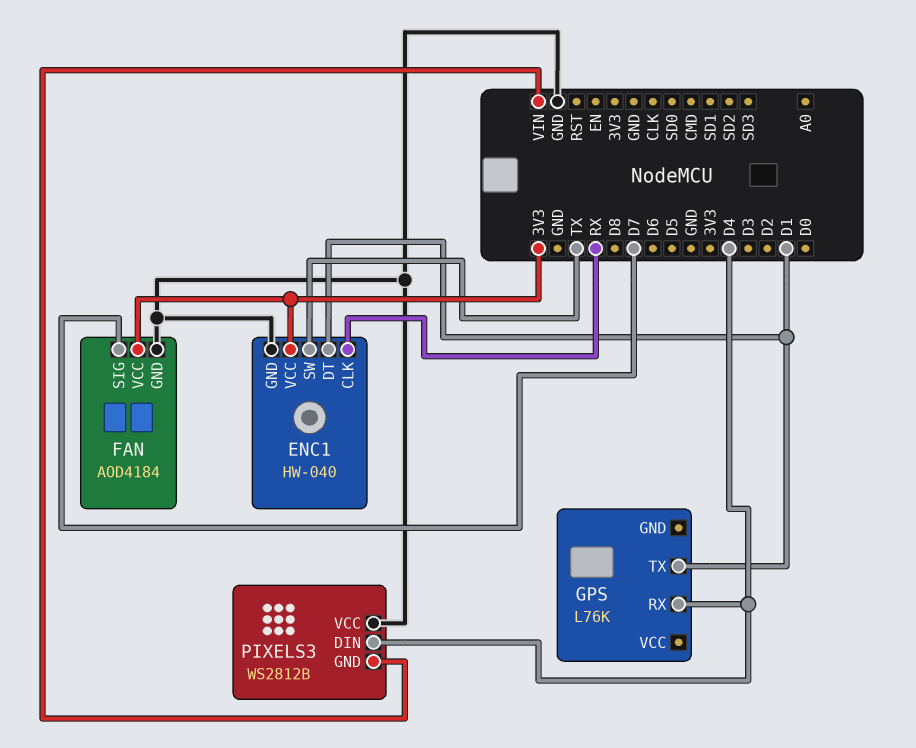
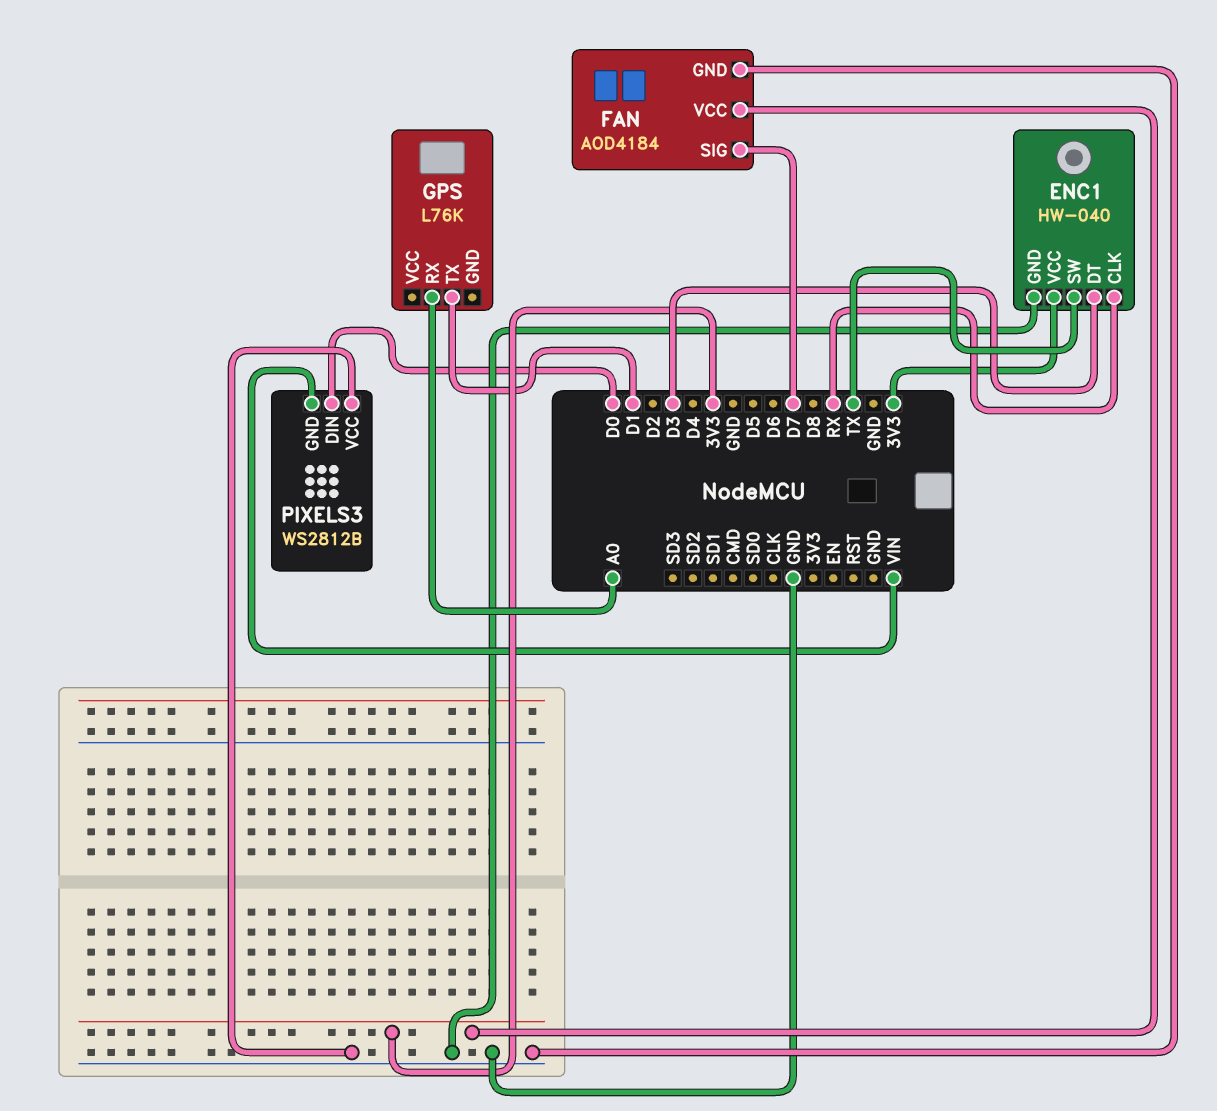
ENC1 pin DT: D1 -> D3
GPS pin RX: D4 -> A0
PIXELS3 pin DIN: D4 -> D0

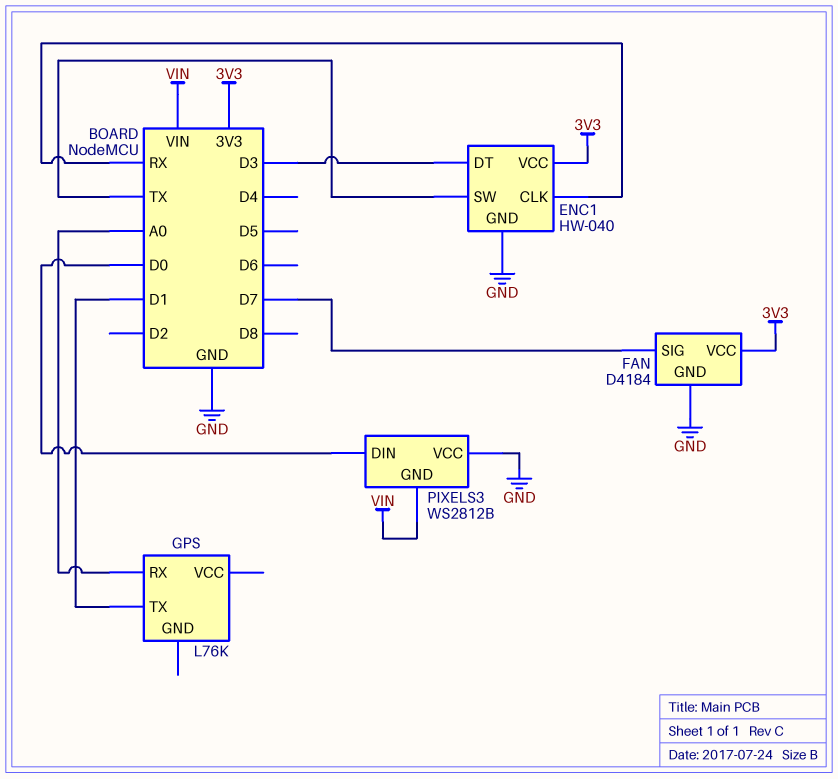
FAN: AOD4184 -> D4184

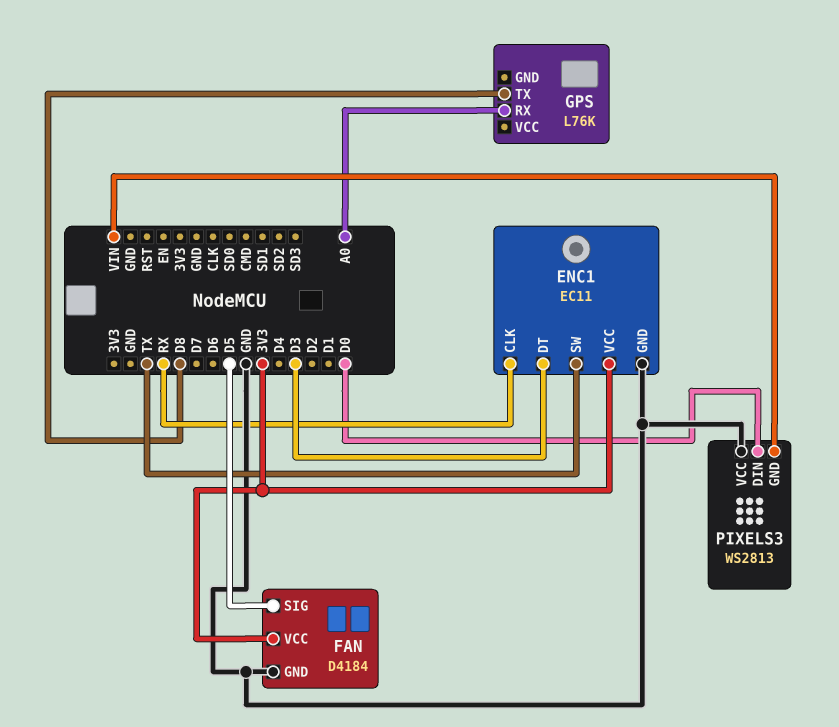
ENC1: HW-040 -> EC11
FAN pin SIG: D7 -> D5
GPS pin TX: D1 -> D8
PIXELS3: WS2812B -> WS2813

